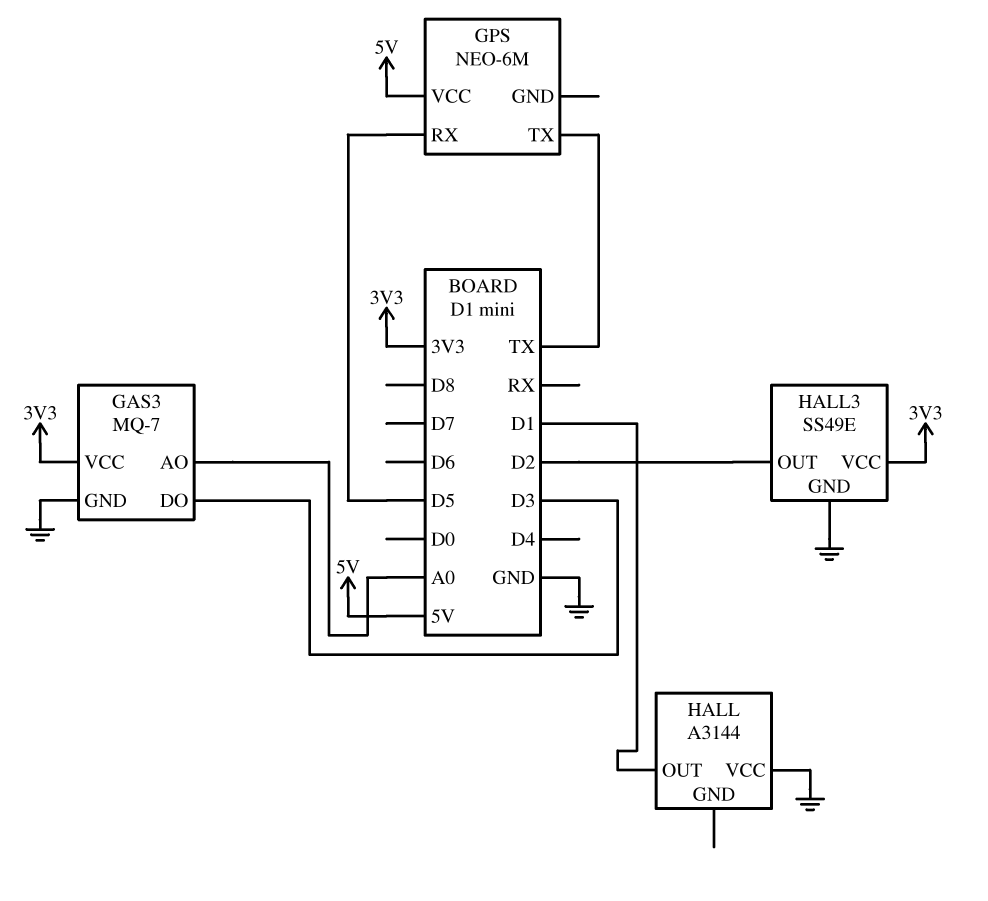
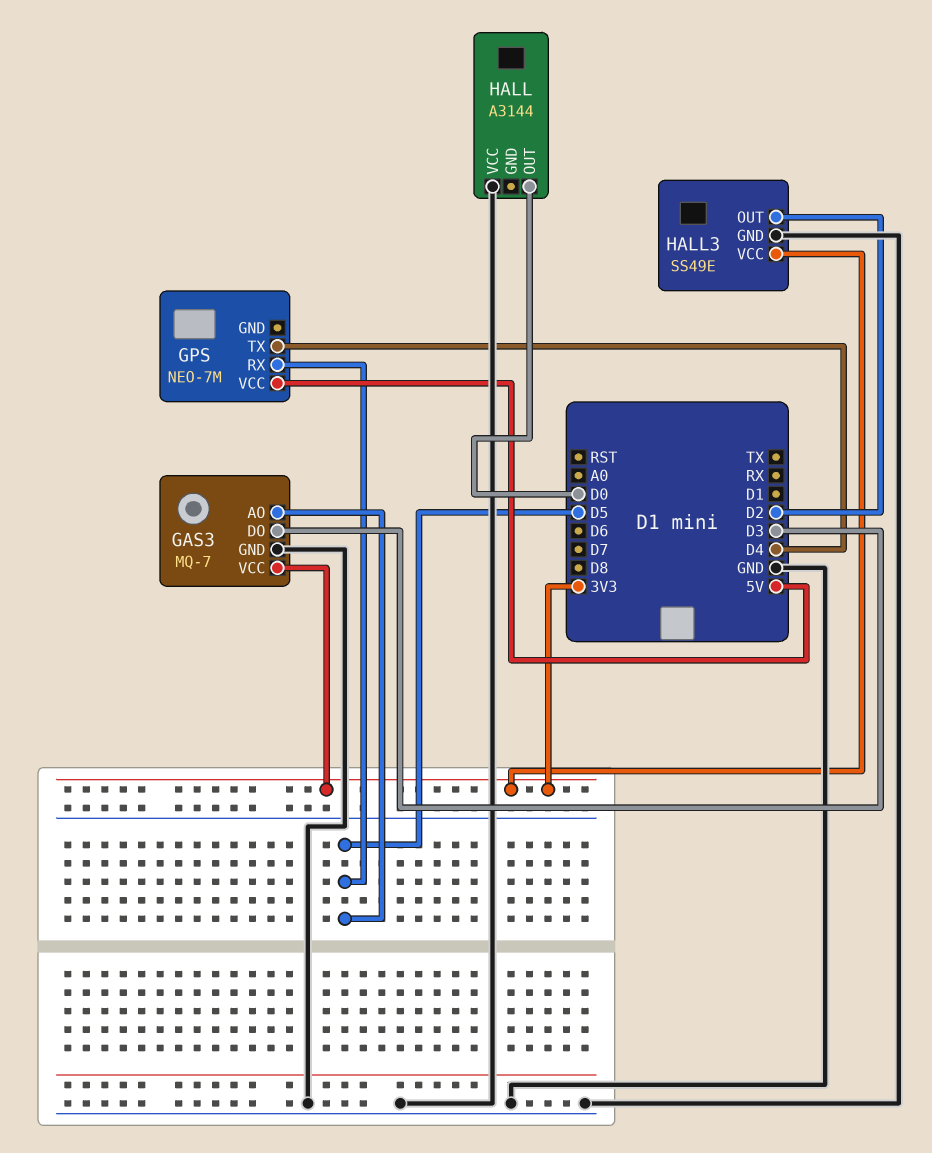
GAS3 pin AO: A0 -> D5
GPS: NEO-6M -> NEO-7M
GPS pin TX: TX -> D4
HALL pin OUT: D1 -> D0

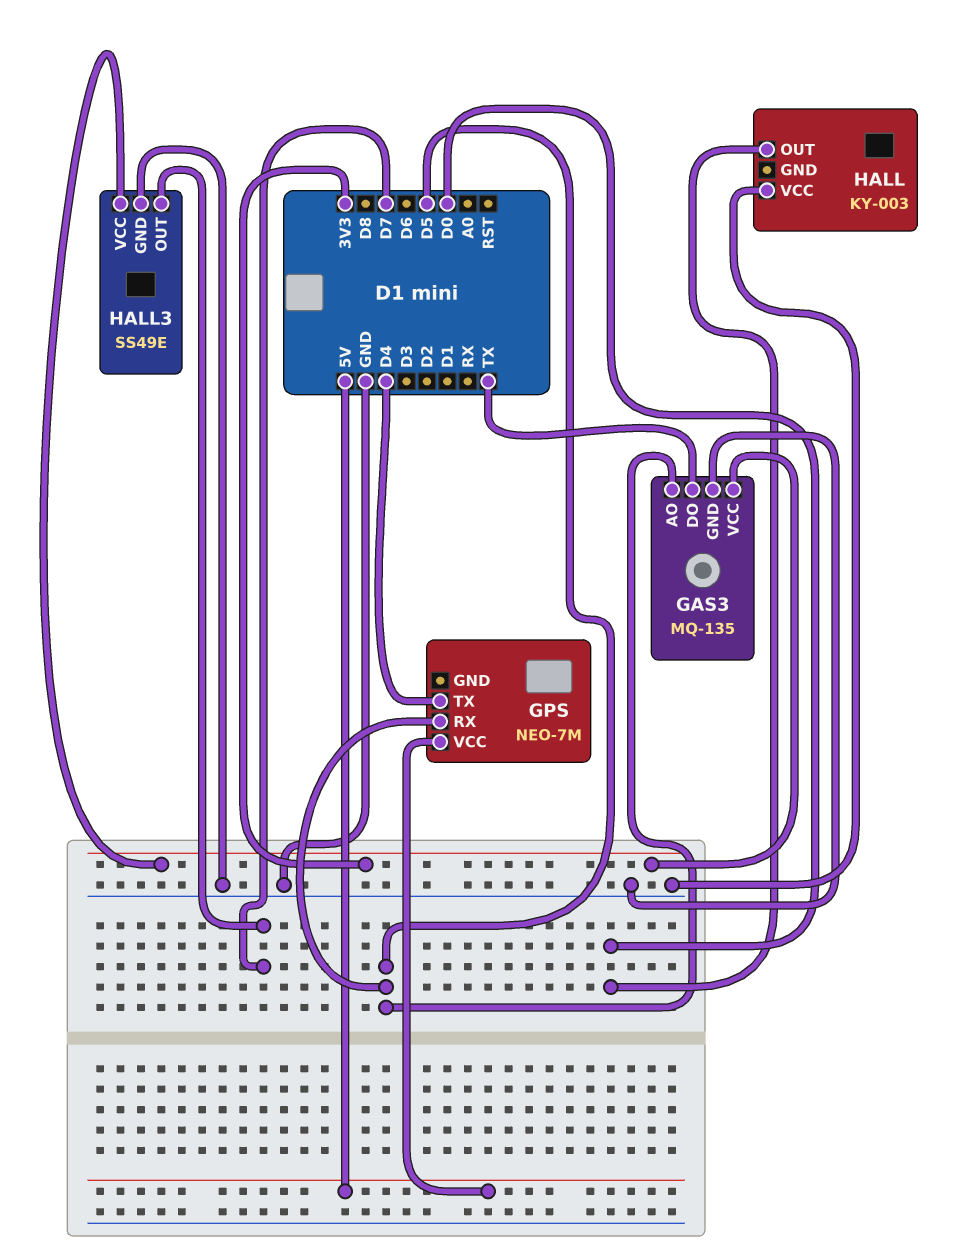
GAS3: MQ-7 -> MQ-135
GAS3 pin DO: D3 -> TX
HALL: A3144 -> KY-003
HALL3 pin OUT: D2 -> D7

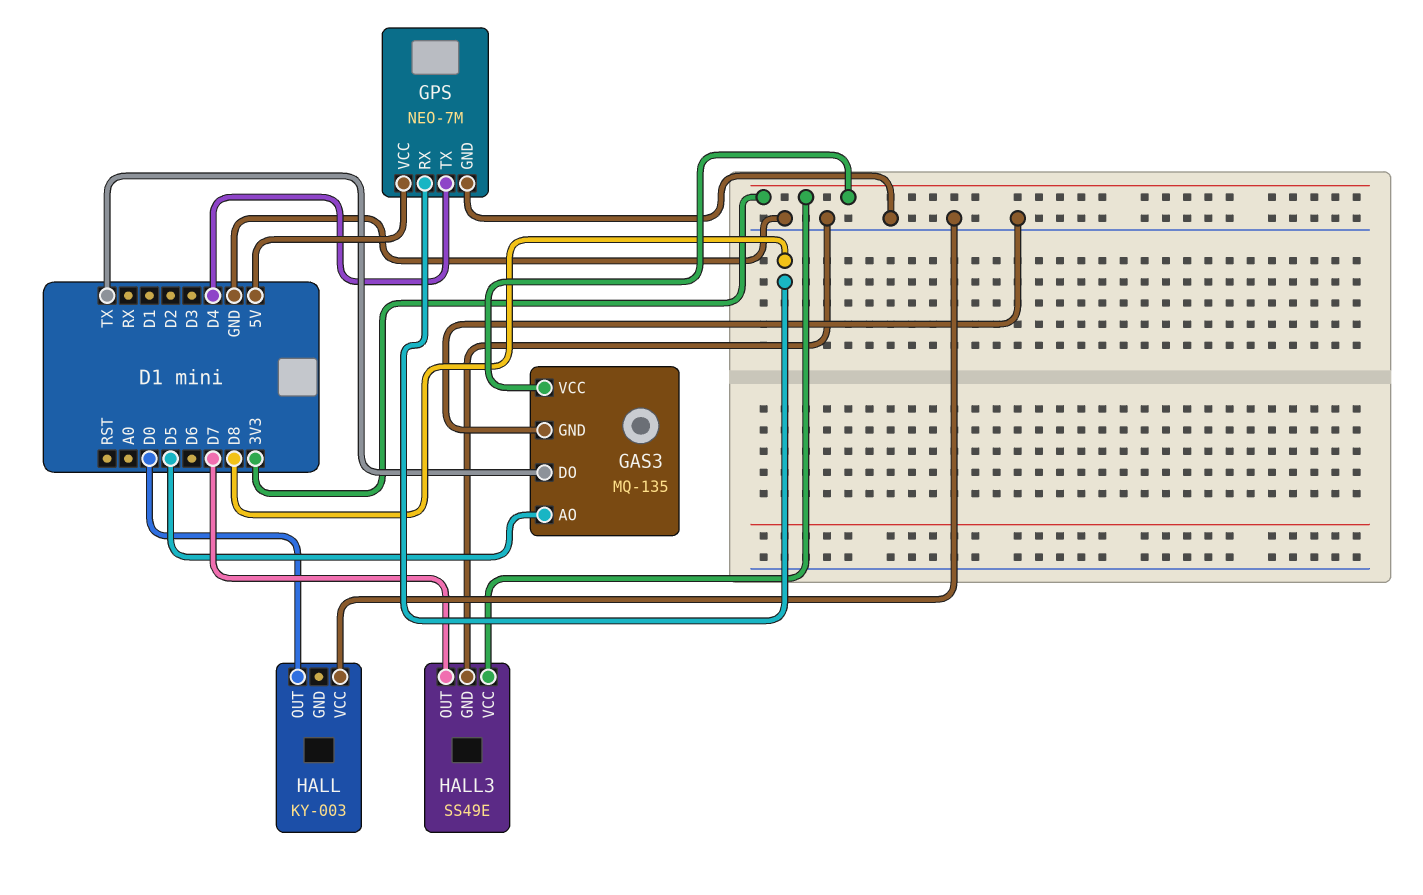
GPS pin GND: none -> GND
GPS pin RX: D5 -> D8

